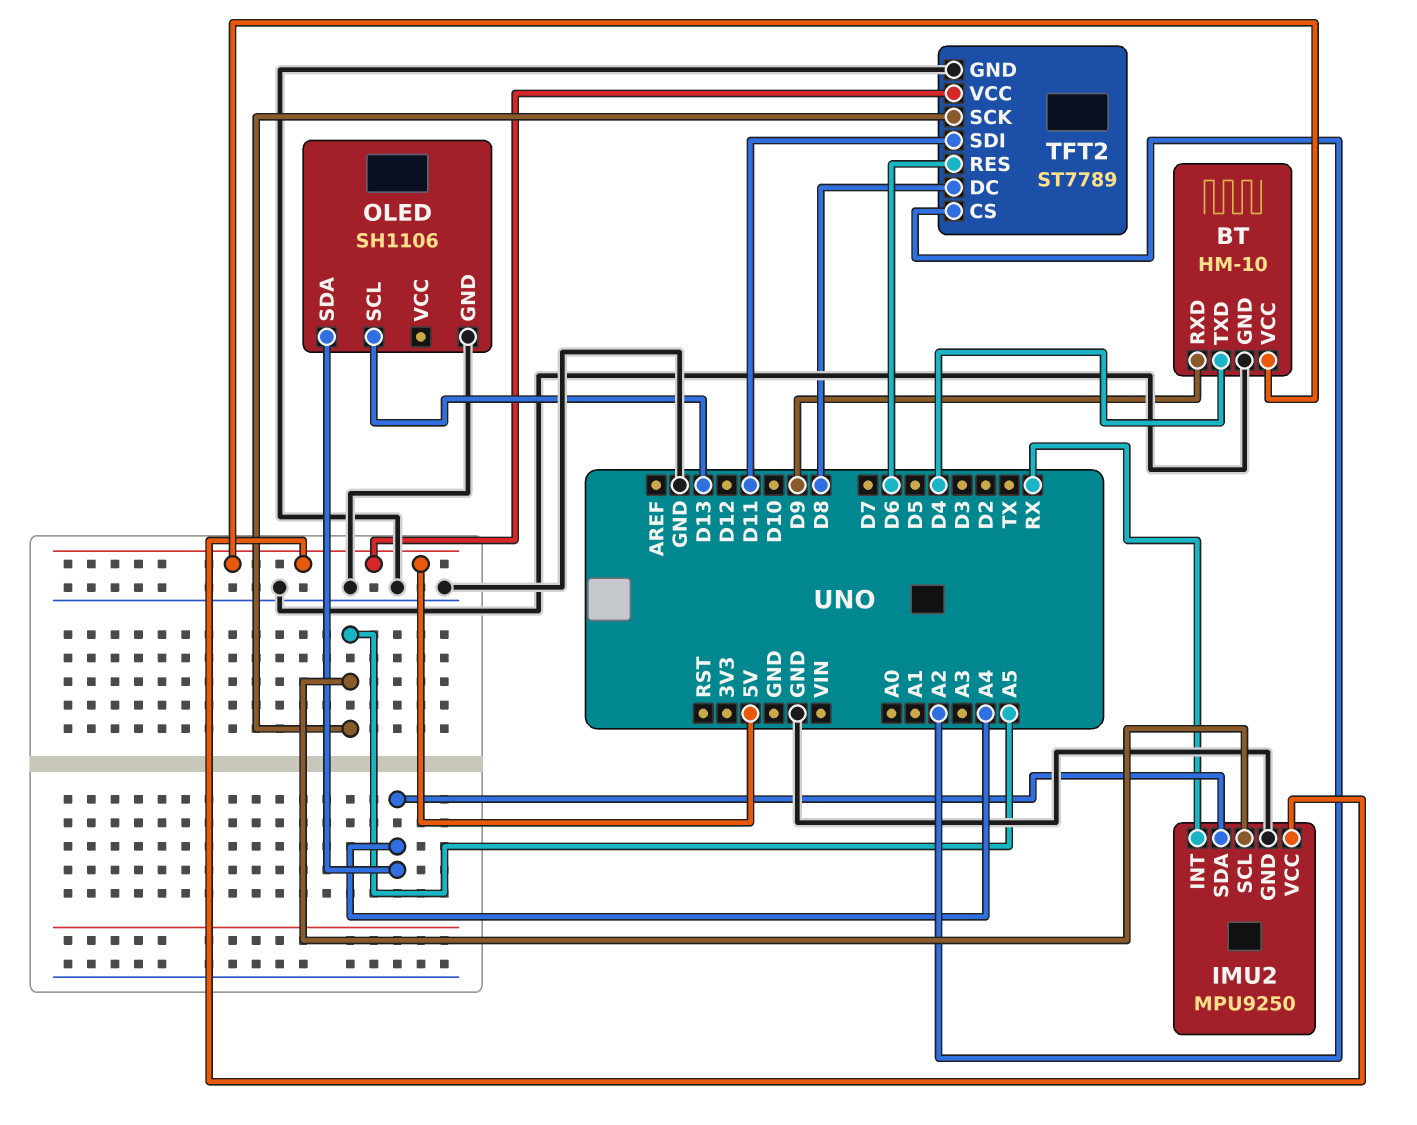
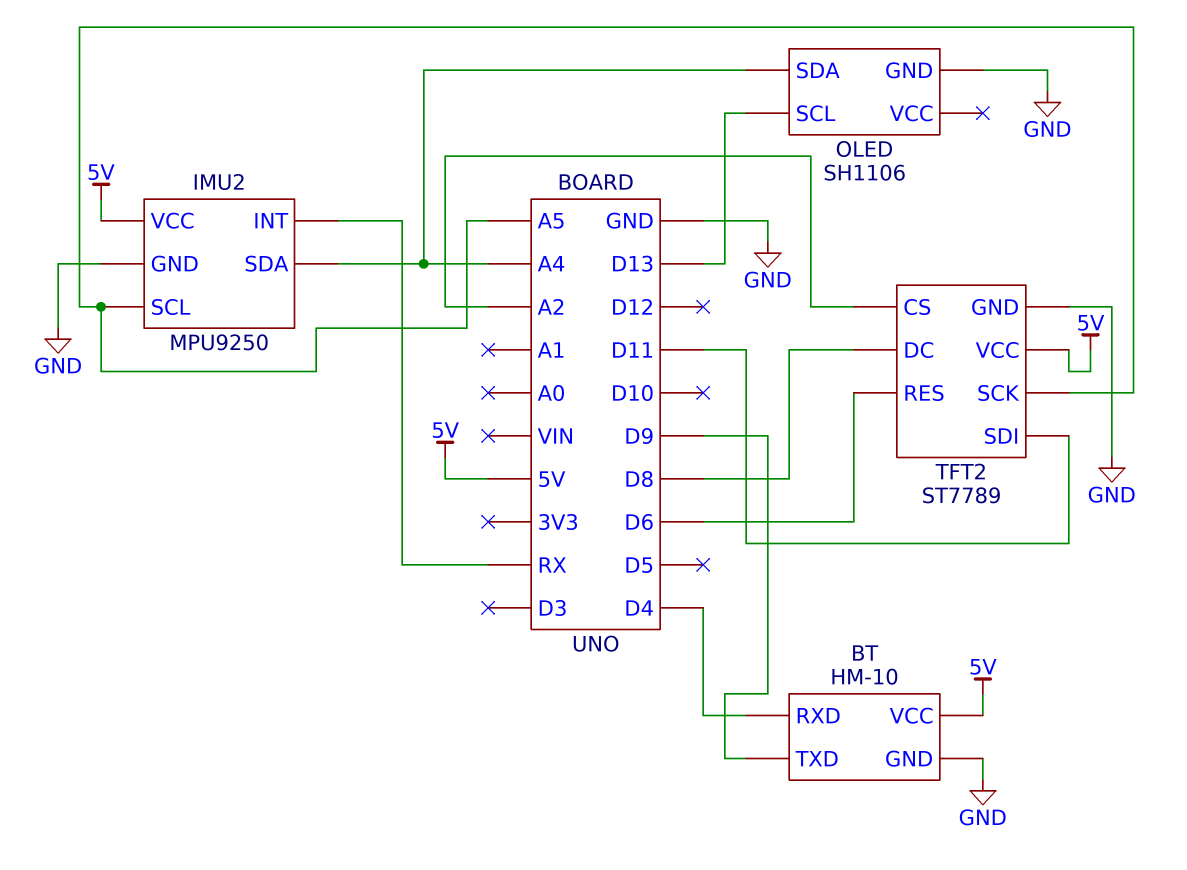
BT pin RXD: D9 -> D4
BT pin TXD: D4 -> D9

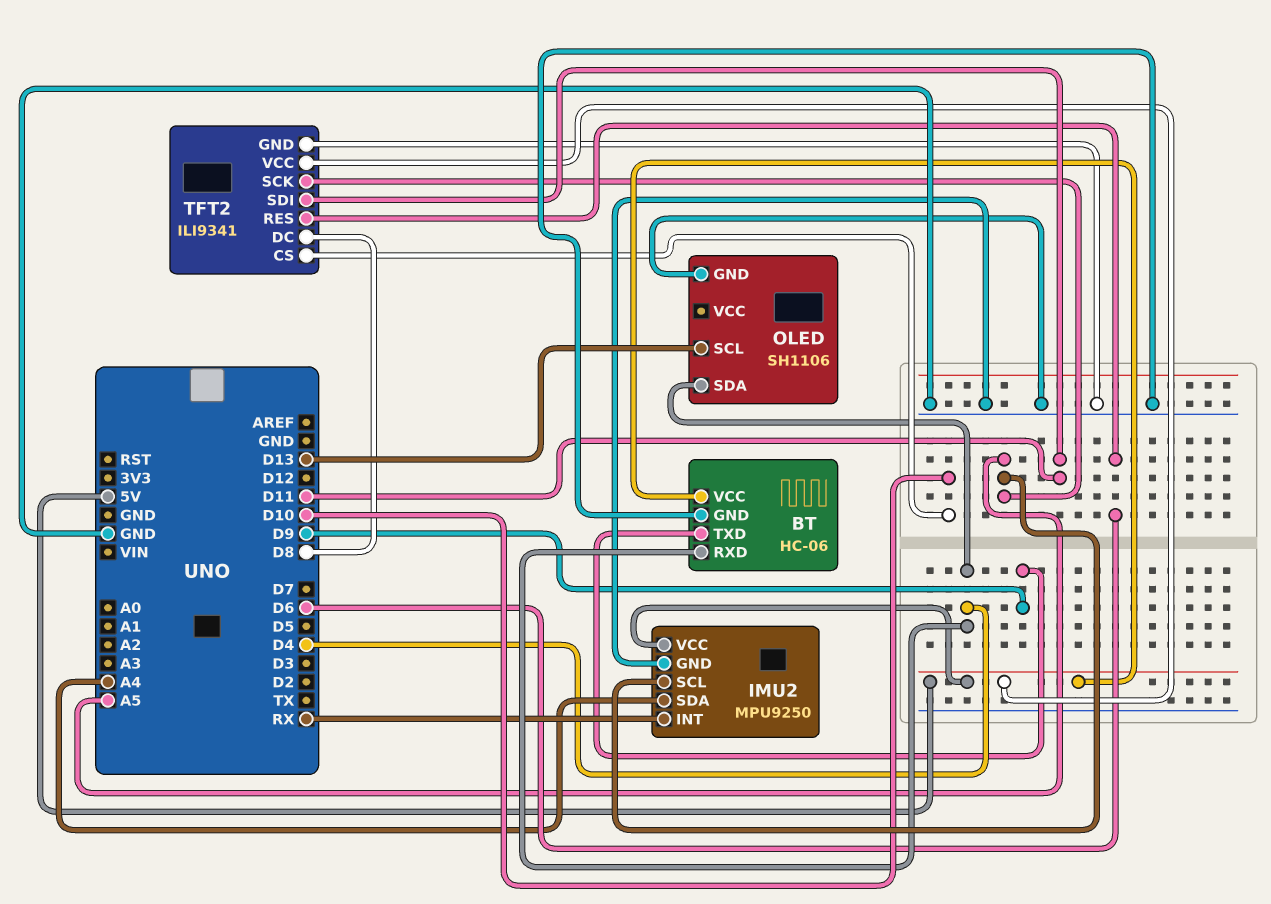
BT: HM-10 -> HC-06
OLED pin SDA: A4 -> D4
TFT2: ST7789 -> ILI9341
TFT2 pin CS: A2 -> D10

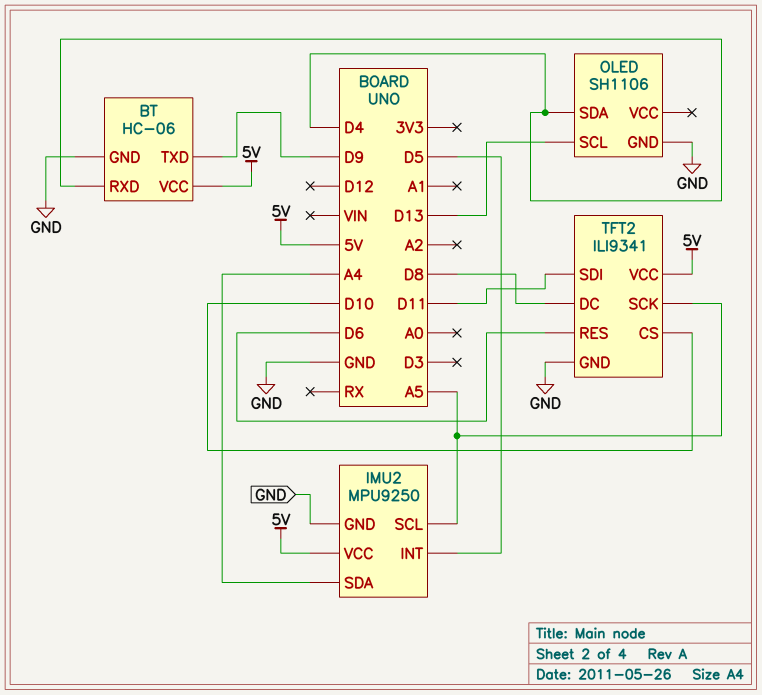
IMU2 pin INT: RX -> D5

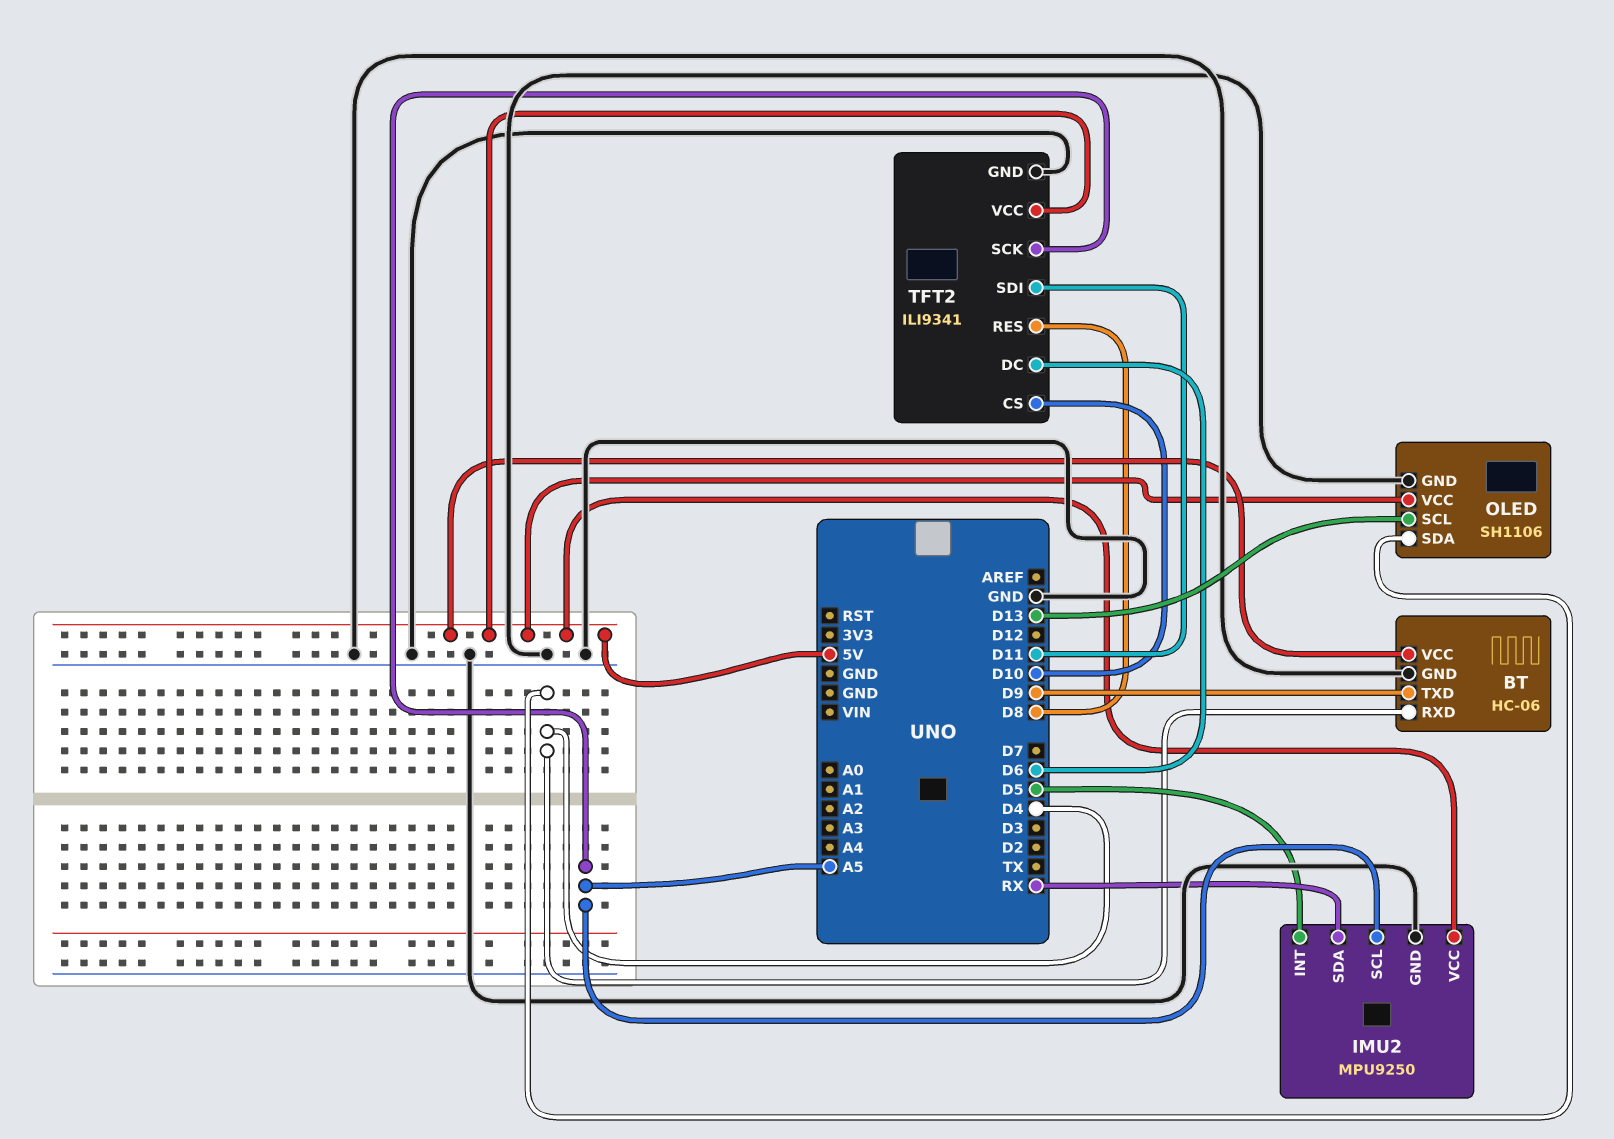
IMU2 pin SDA: A4 -> RX
OLED pin VCC: none -> 5V
TFT2 pin DC: D8 -> D6
TFT2 pin RES: D6 -> D8

